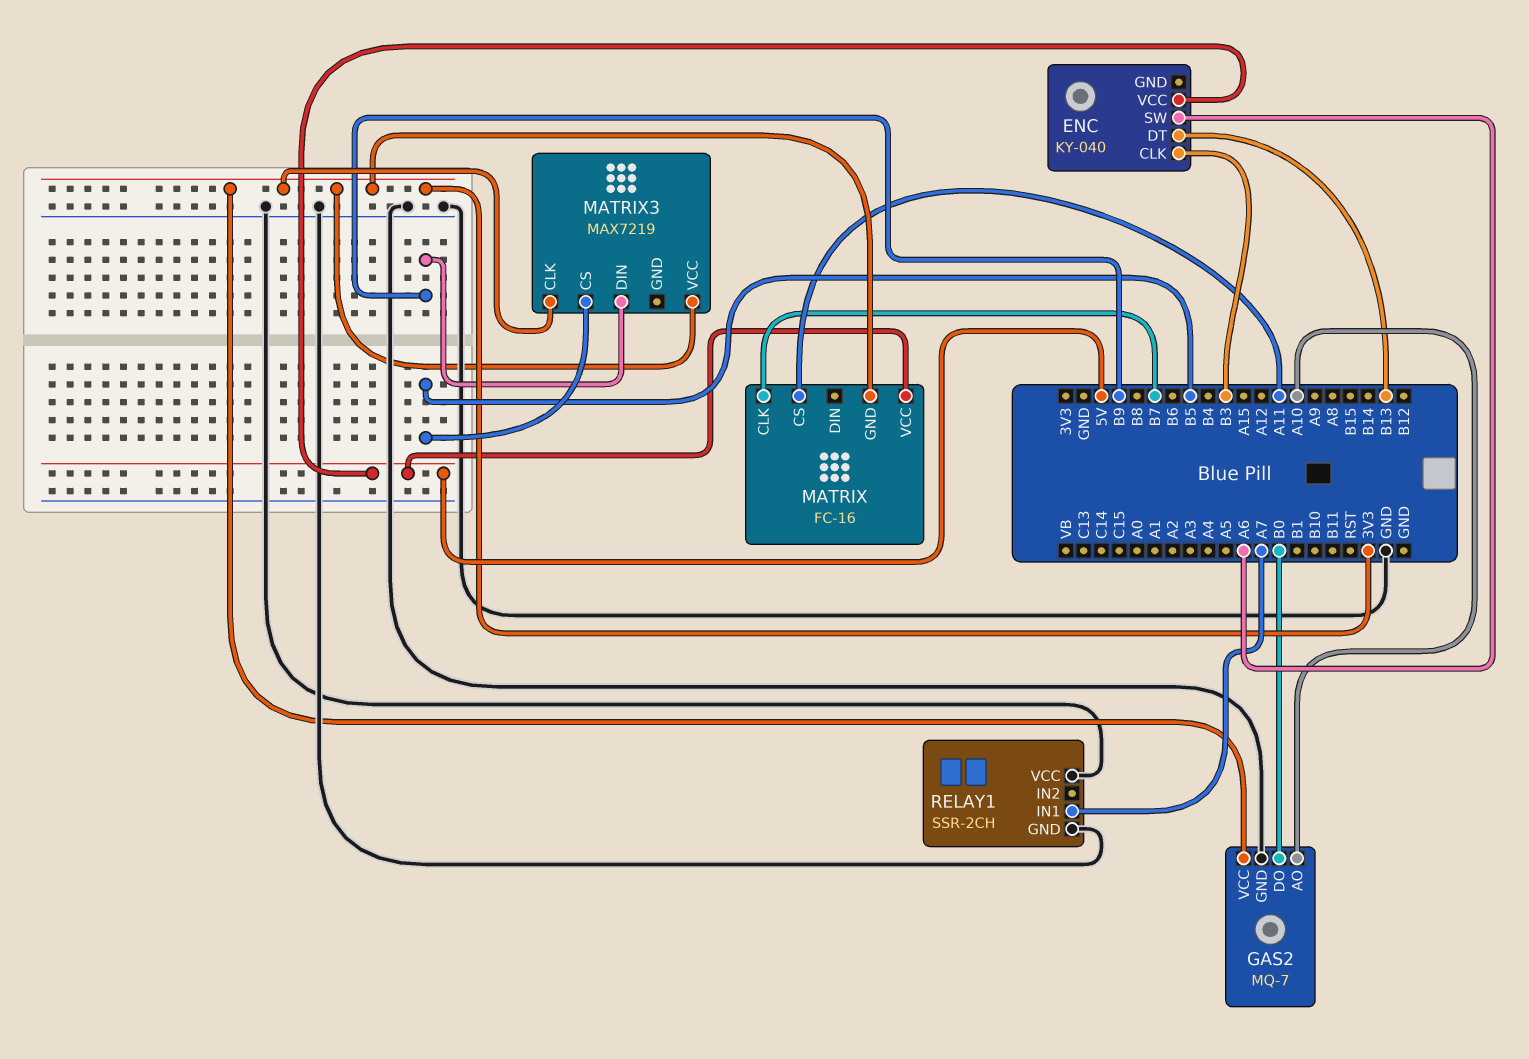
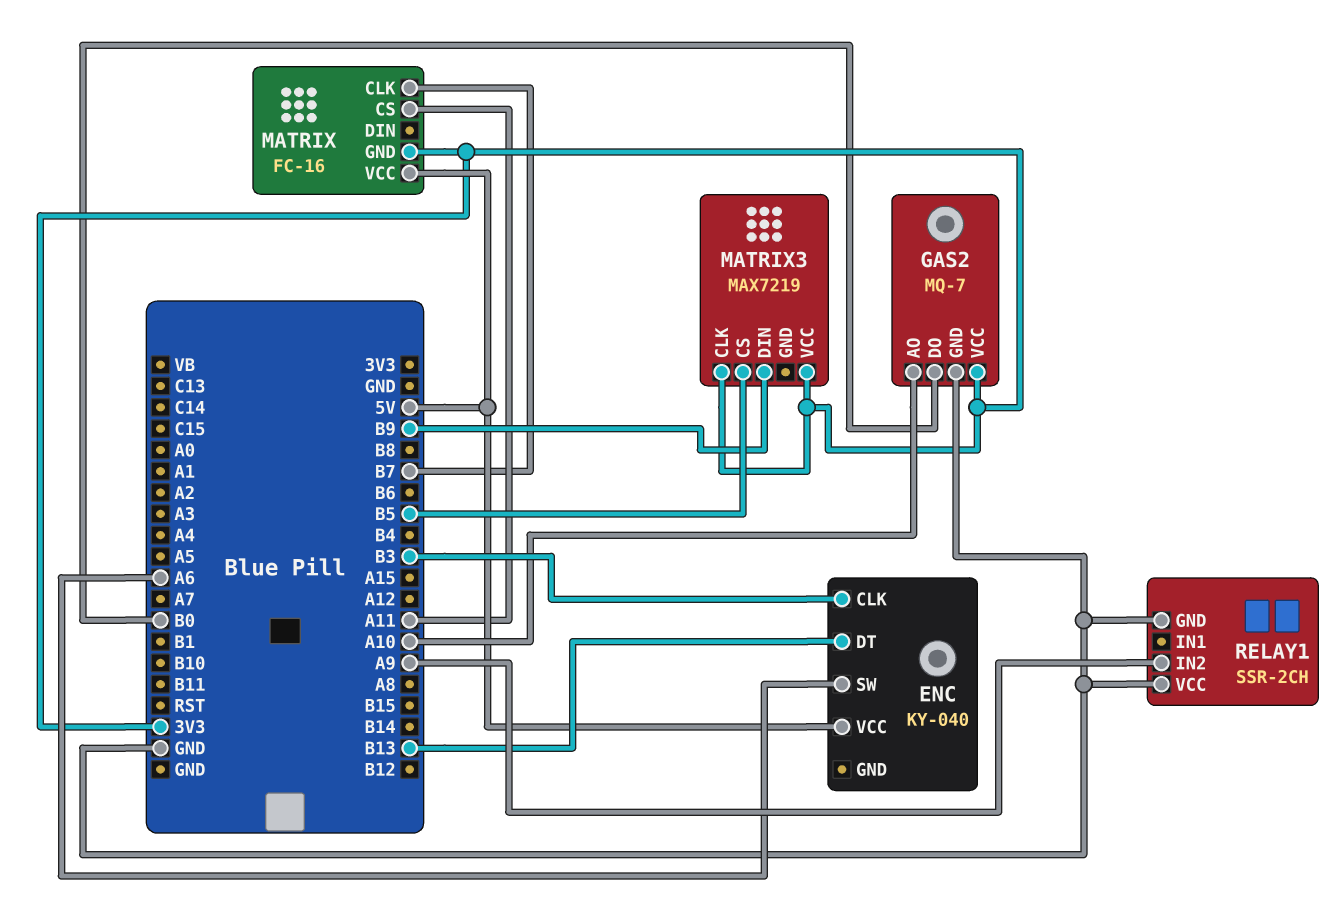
RELAY1 pin IN1: A7 -> none
RELAY1 pin IN2: none -> A9

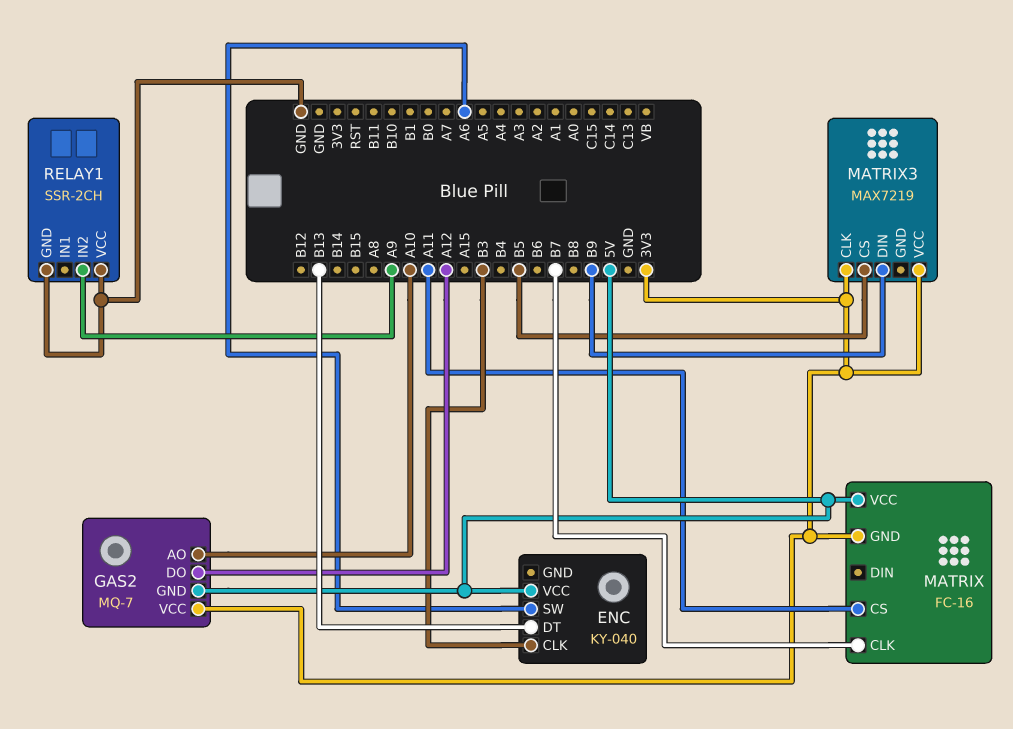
GAS2 pin DO: B0 -> A12
GAS2 pin GND: GND -> 5V

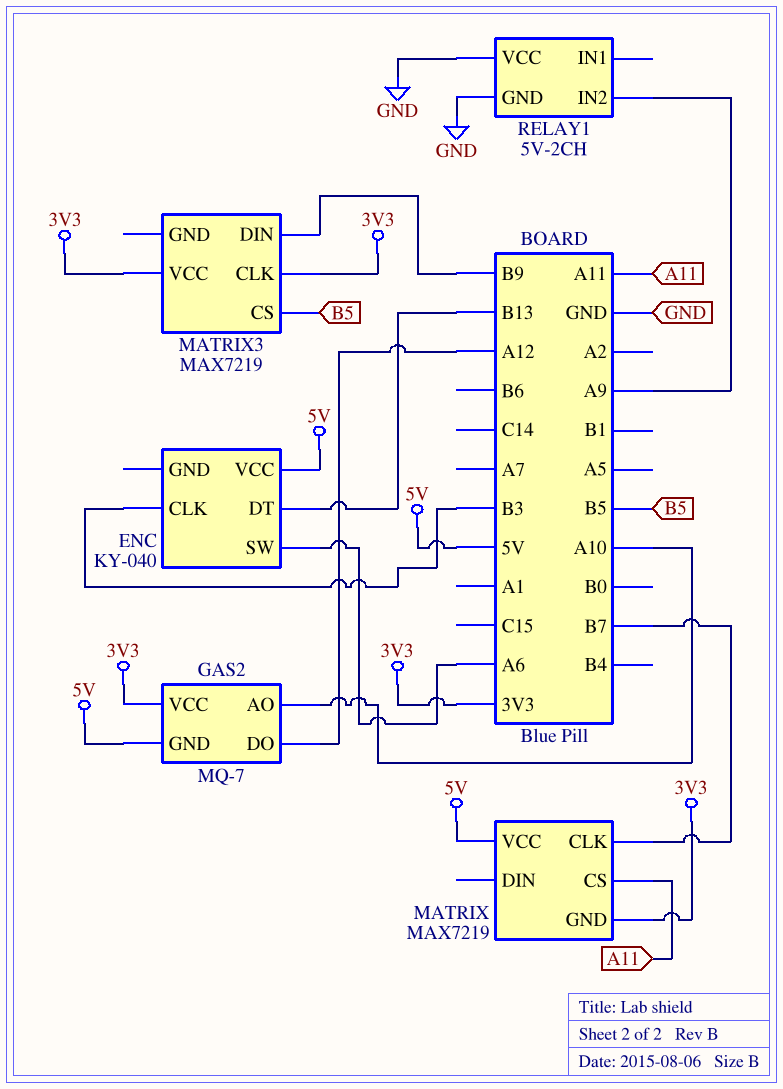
MATRIX: FC-16 -> MAX7219
RELAY1: SSR-2CH -> 5V-2CH

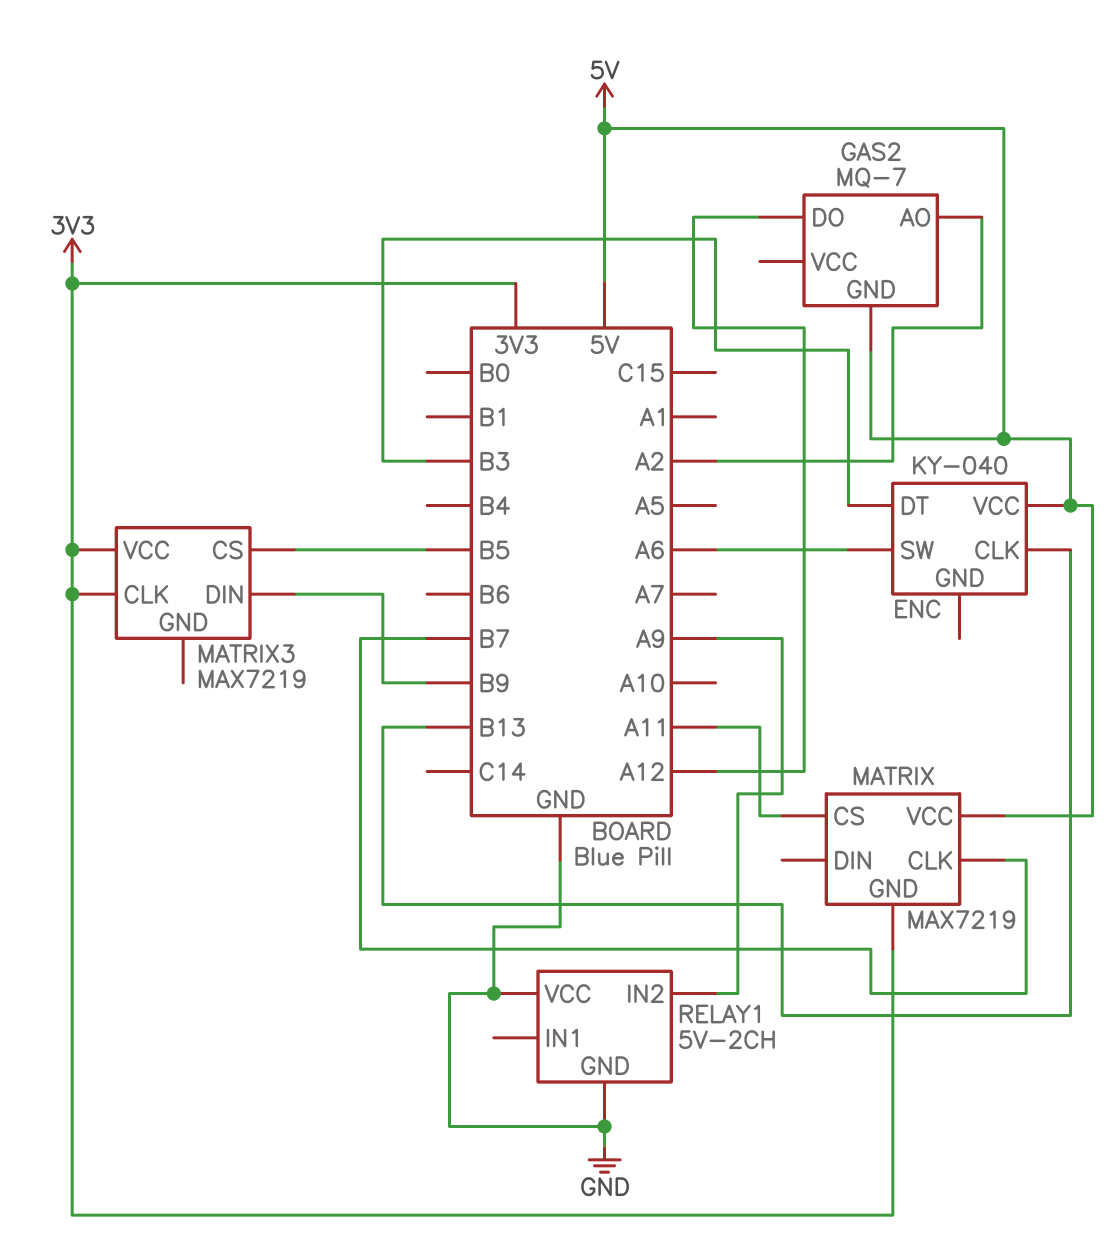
ENC pin CLK: B3 -> B13
ENC pin DT: B13 -> B3
GAS2 pin AO: A10 -> A2
GAS2 pin VCC: 3V3 -> none

